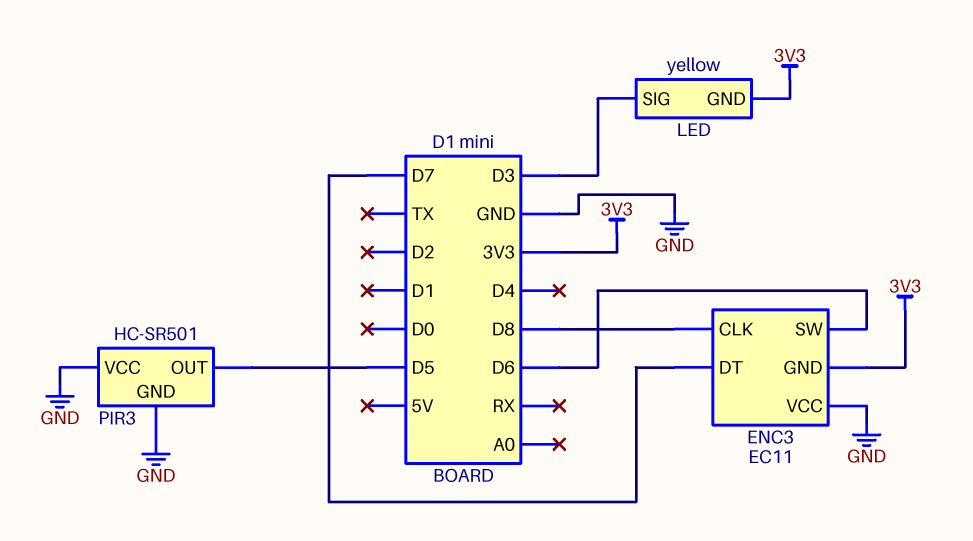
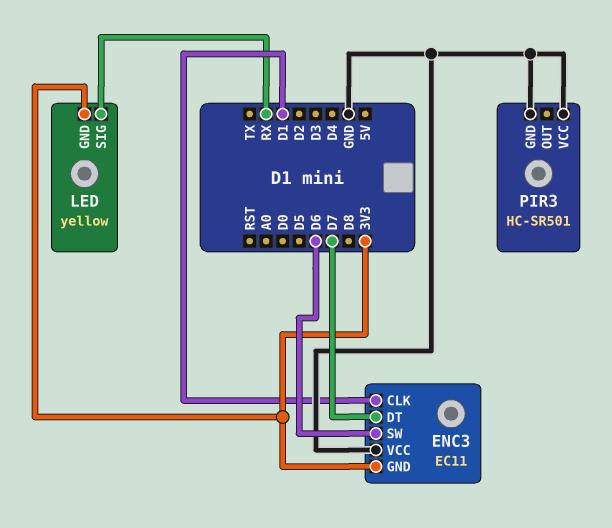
ENC3 pin CLK: D8 -> D1
LED pin SIG: D3 -> RX
PIR3 pin OUT: D5 -> none

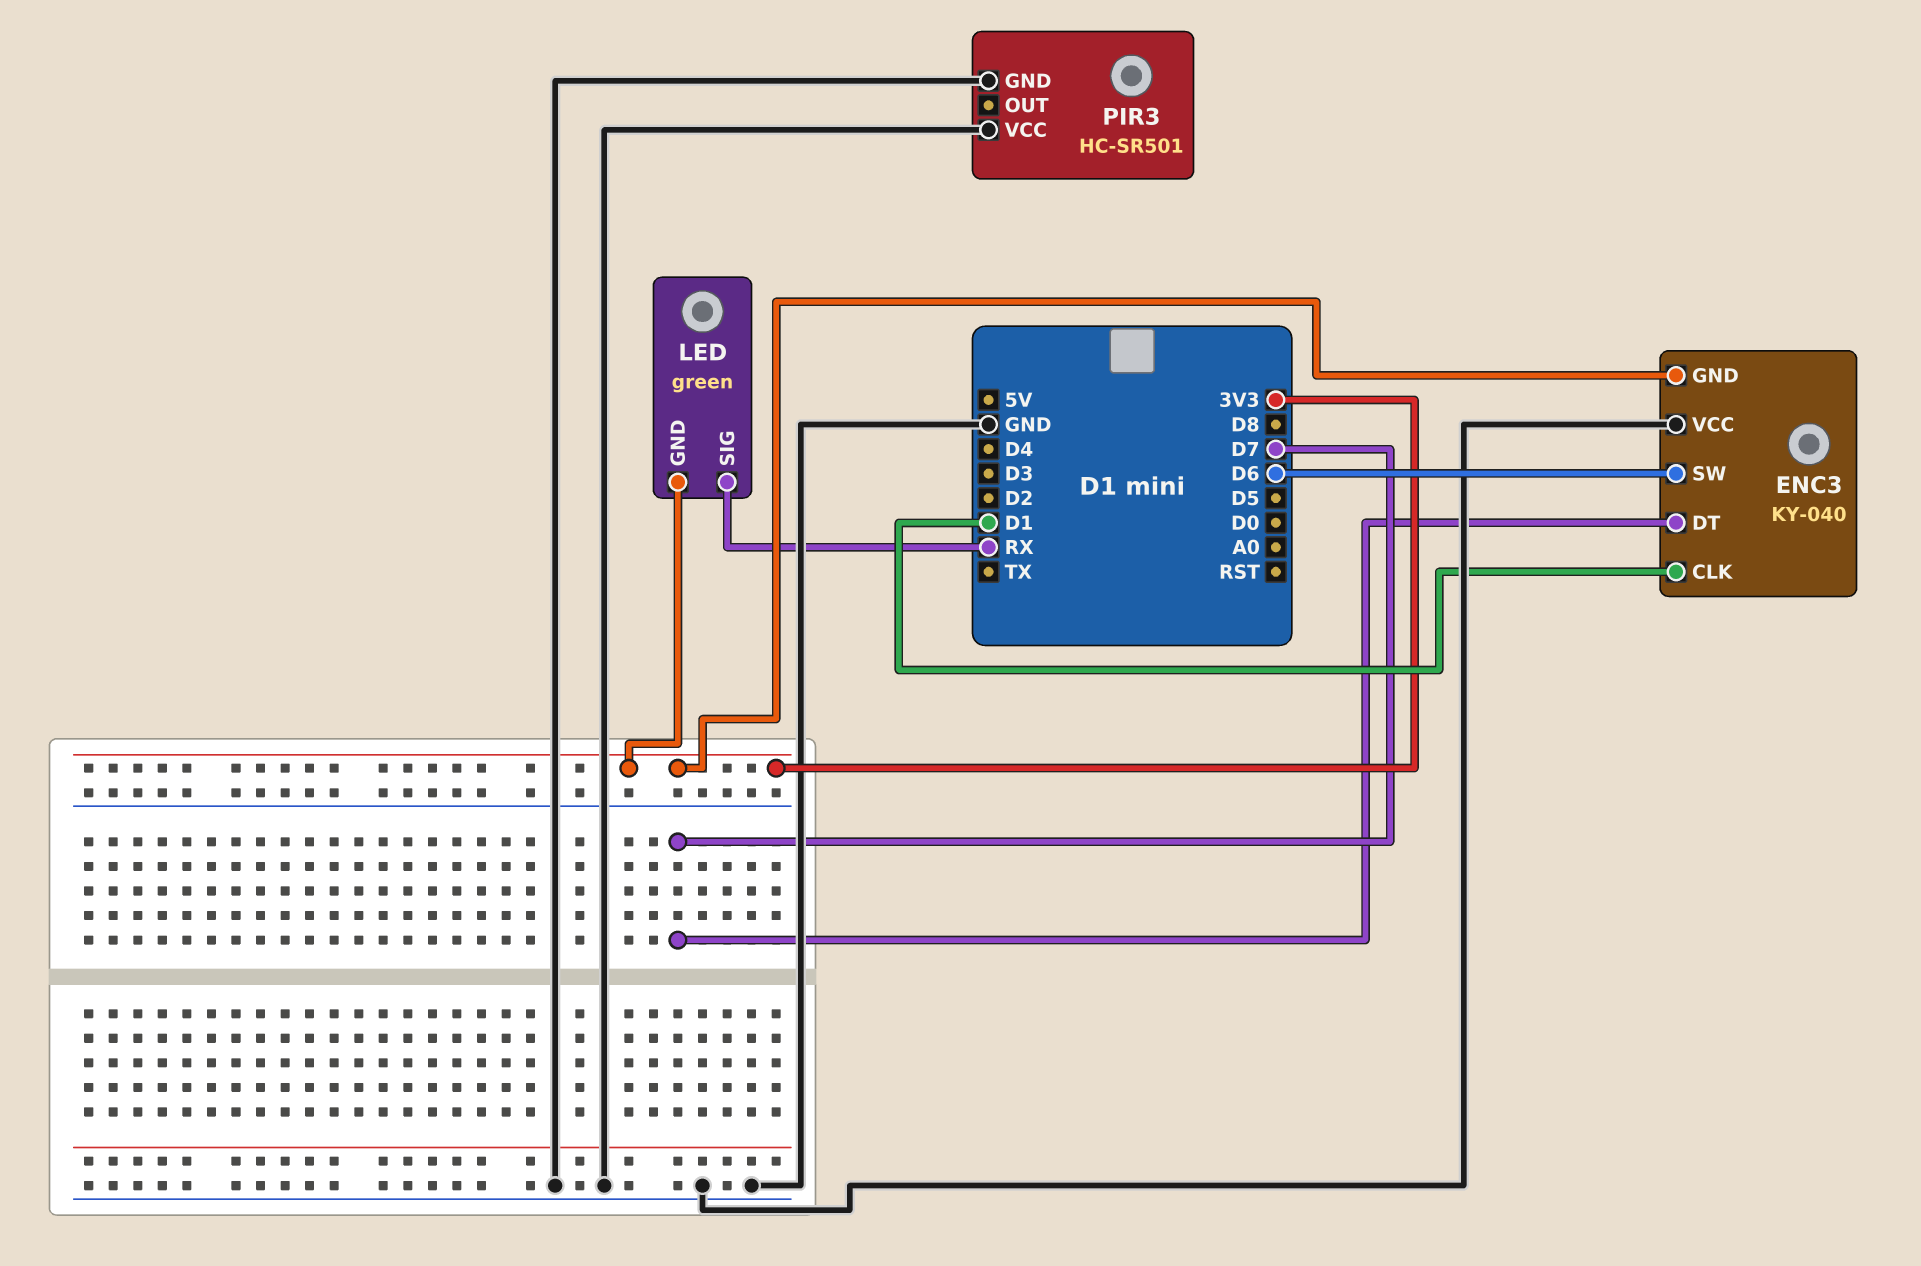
ENC3: EC11 -> KY-040
LED: yellow -> green

